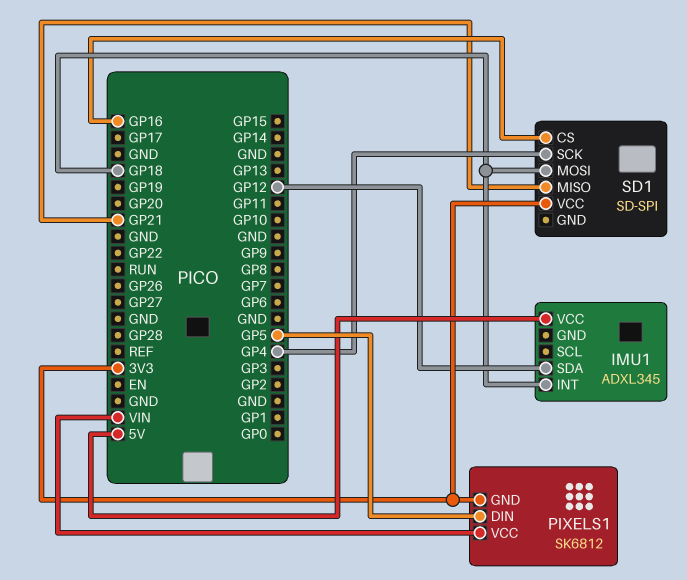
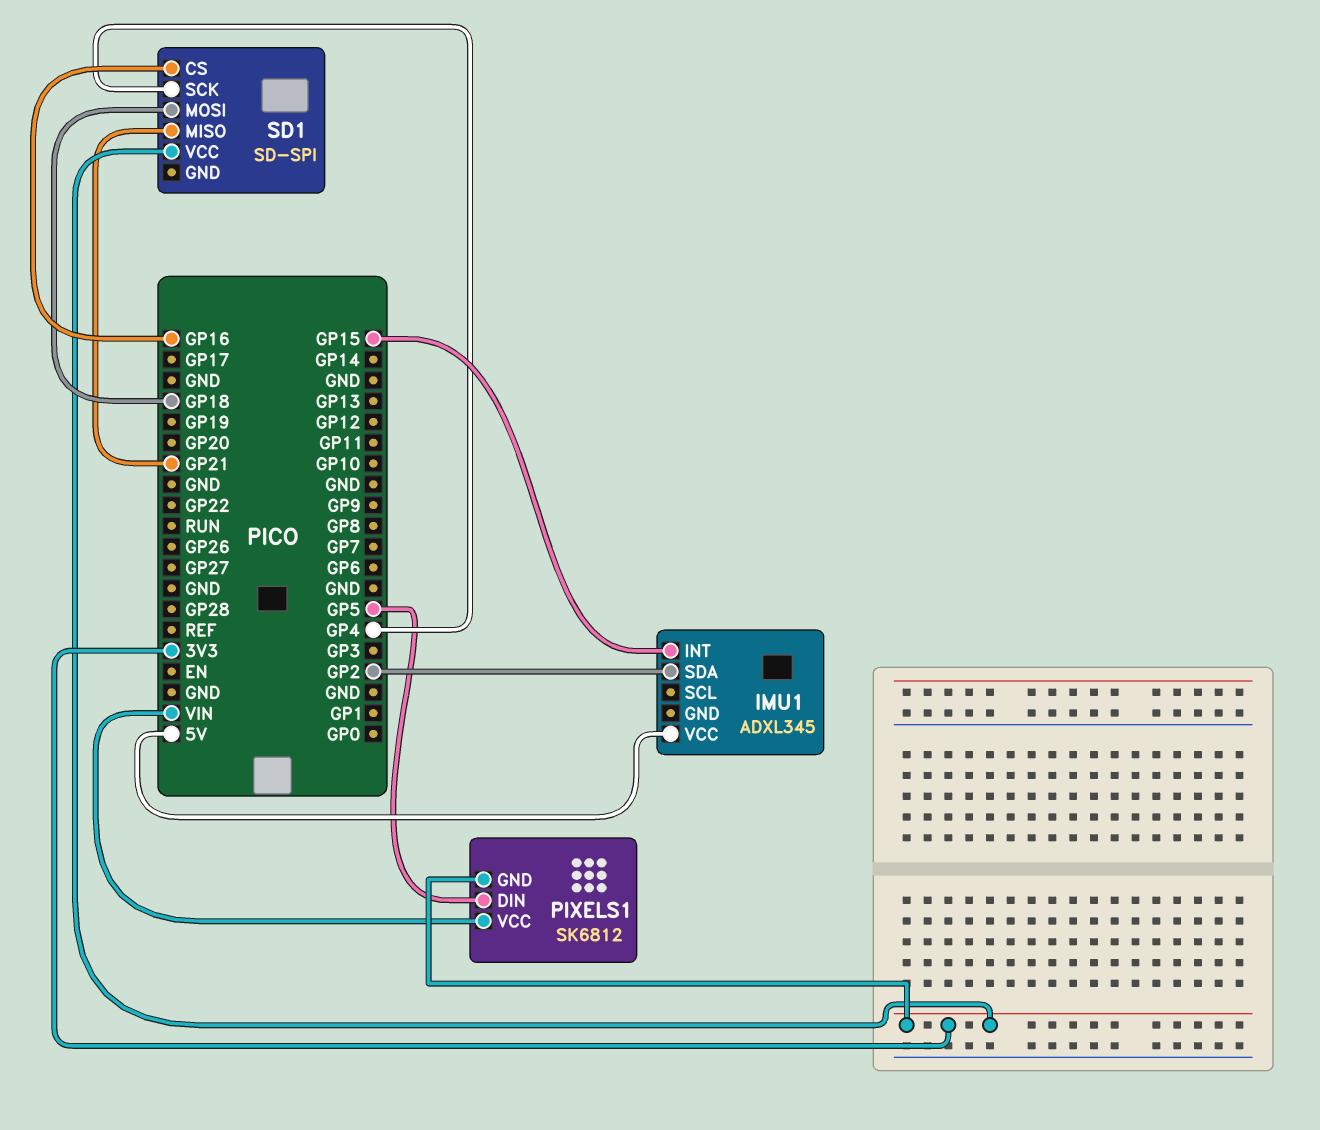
IMU1 pin INT: GP18 -> GP15
IMU1 pin SDA: GP12 -> GP2

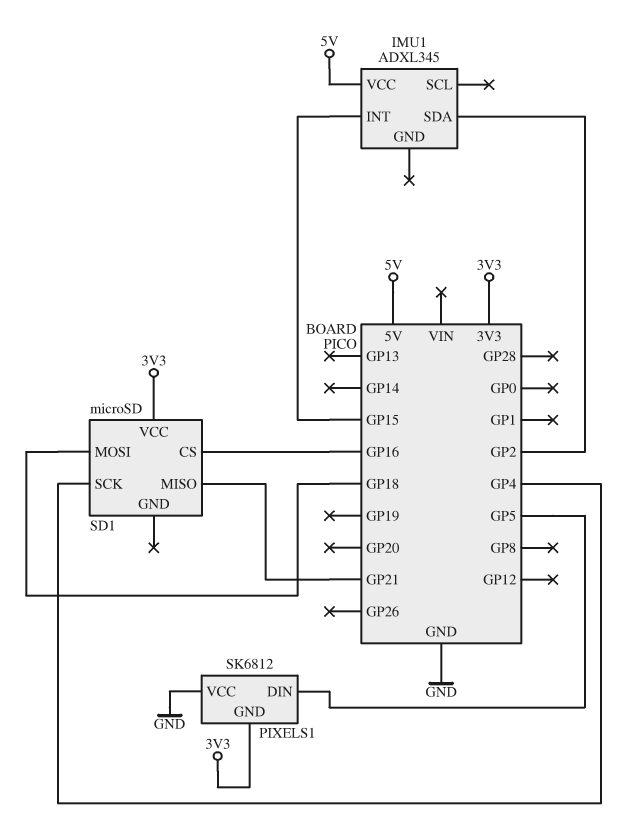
PIXELS1 pin VCC: VIN -> GND
SD1: SD-SPI -> microSD

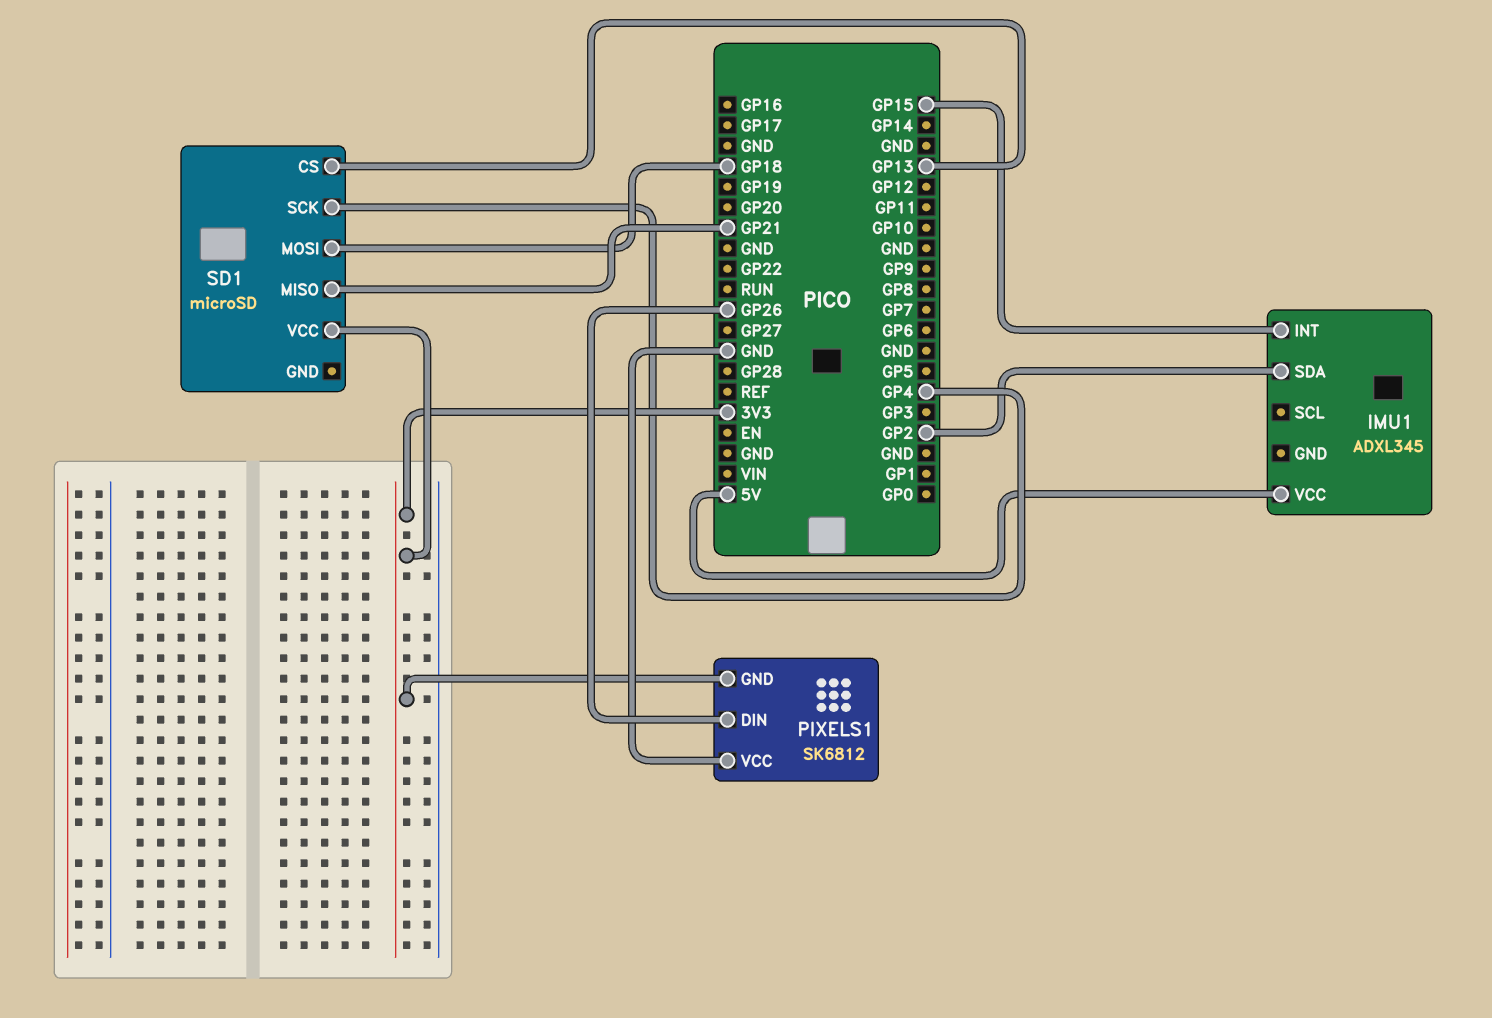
PIXELS1 pin DIN: GP5 -> GP26
SD1 pin CS: GP16 -> GP13

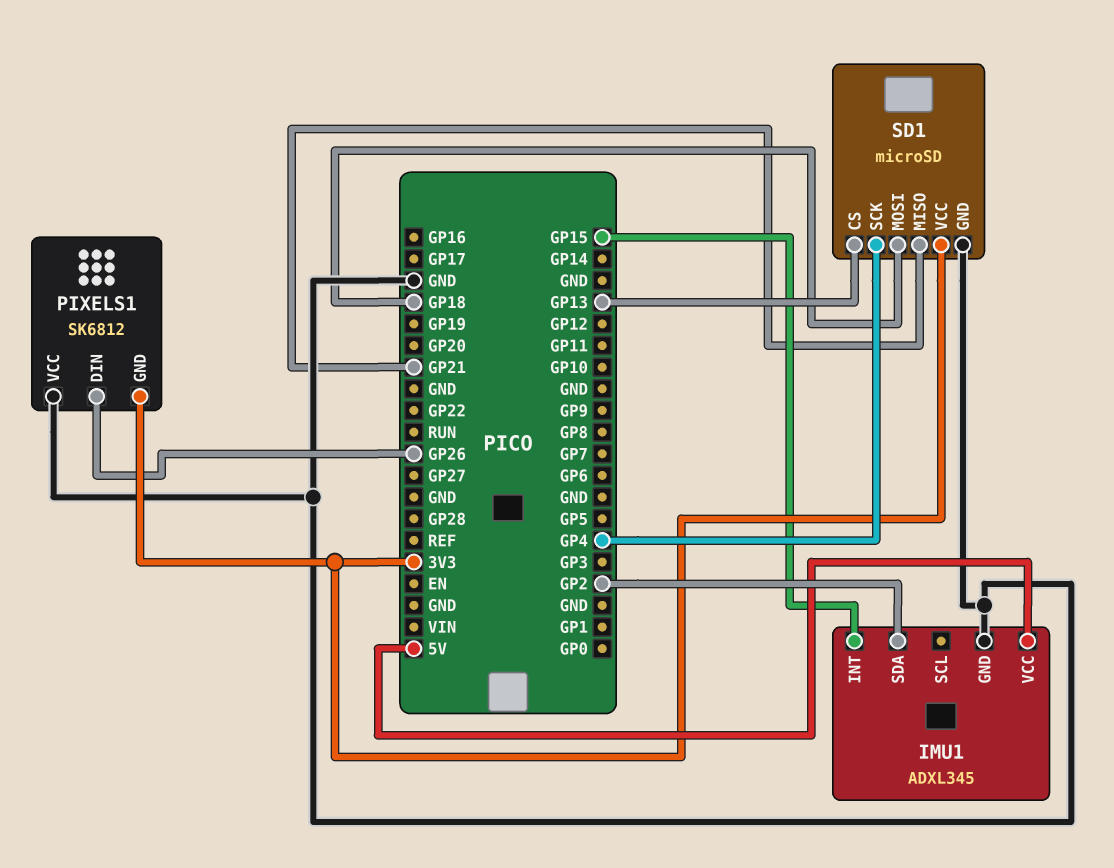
IMU1 pin GND: none -> GND
SD1 pin GND: none -> GND

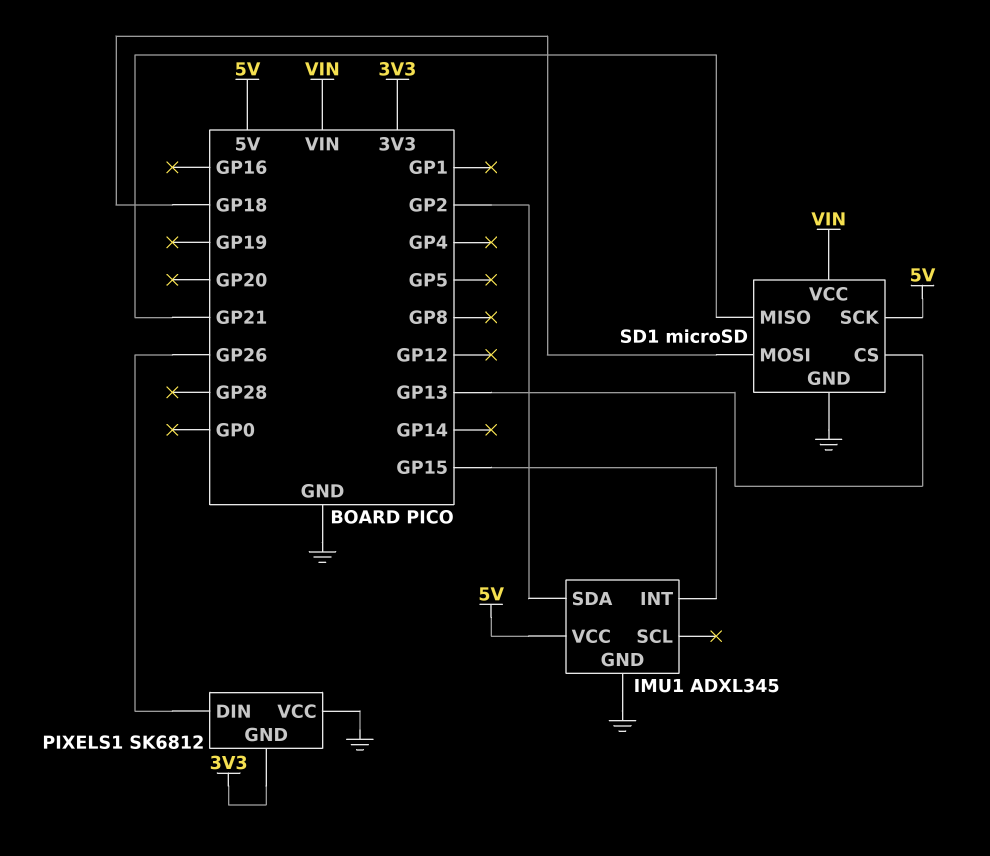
SD1 pin SCK: GP4 -> 5V
SD1 pin VCC: 3V3 -> VIN

